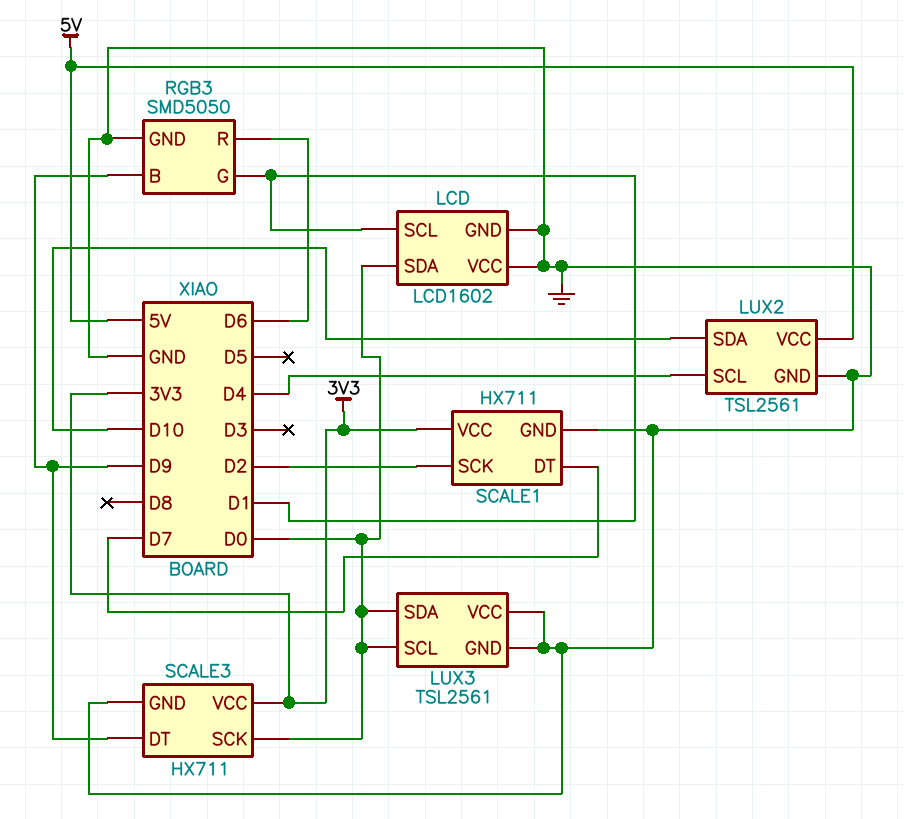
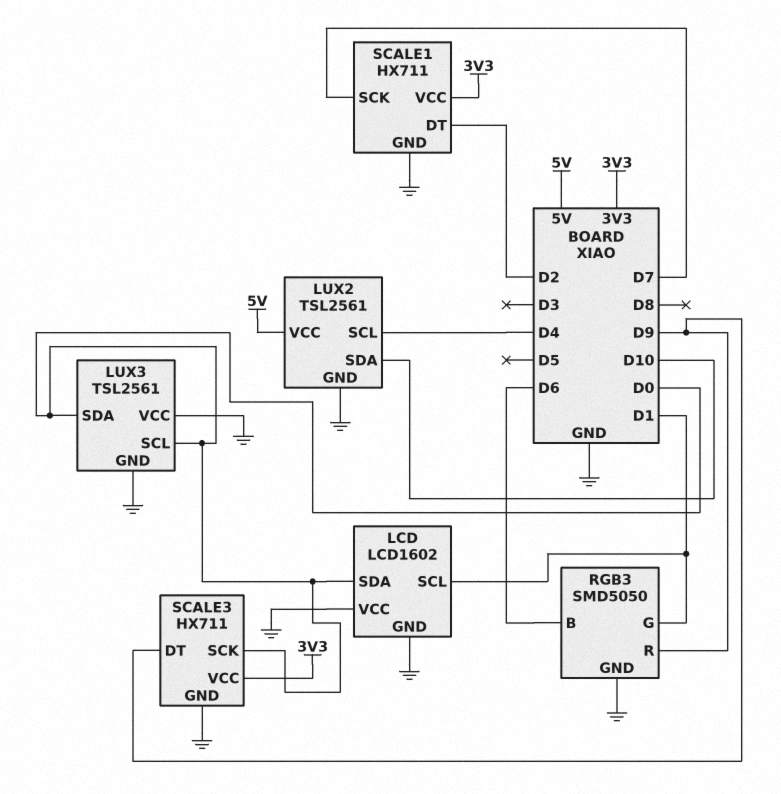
RGB3 pin B: D9 -> D6
RGB3 pin R: D6 -> D9
SCALE1 pin DT: D7 -> D2
SCALE1 pin SCK: D2 -> D7

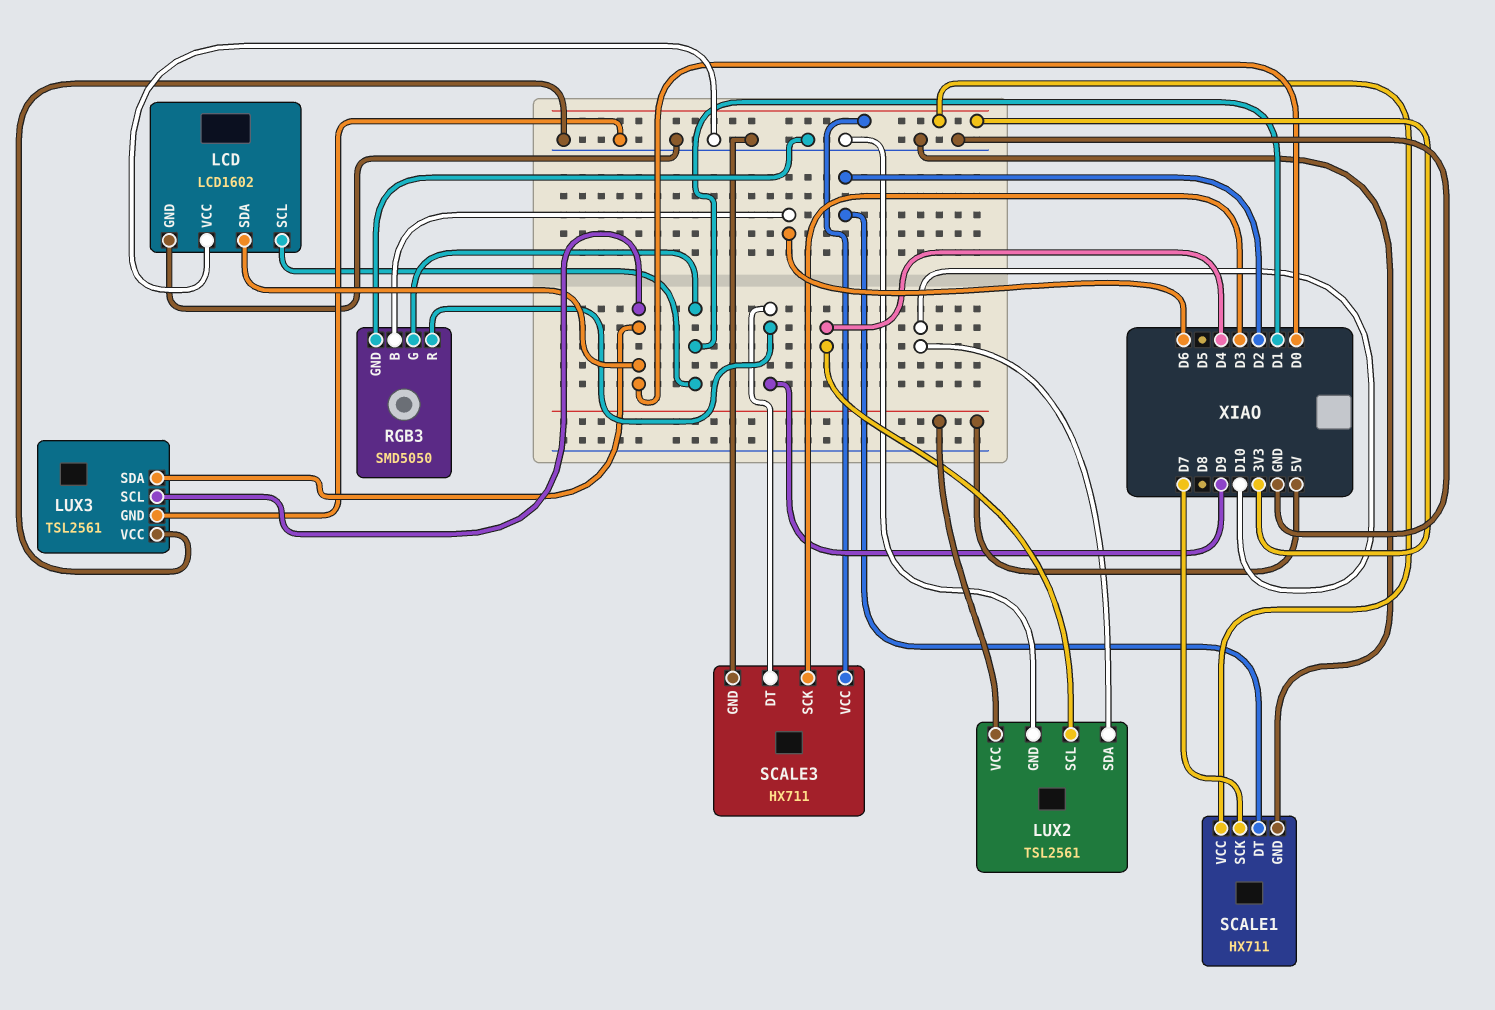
SCALE3 pin SCK: D0 -> D3

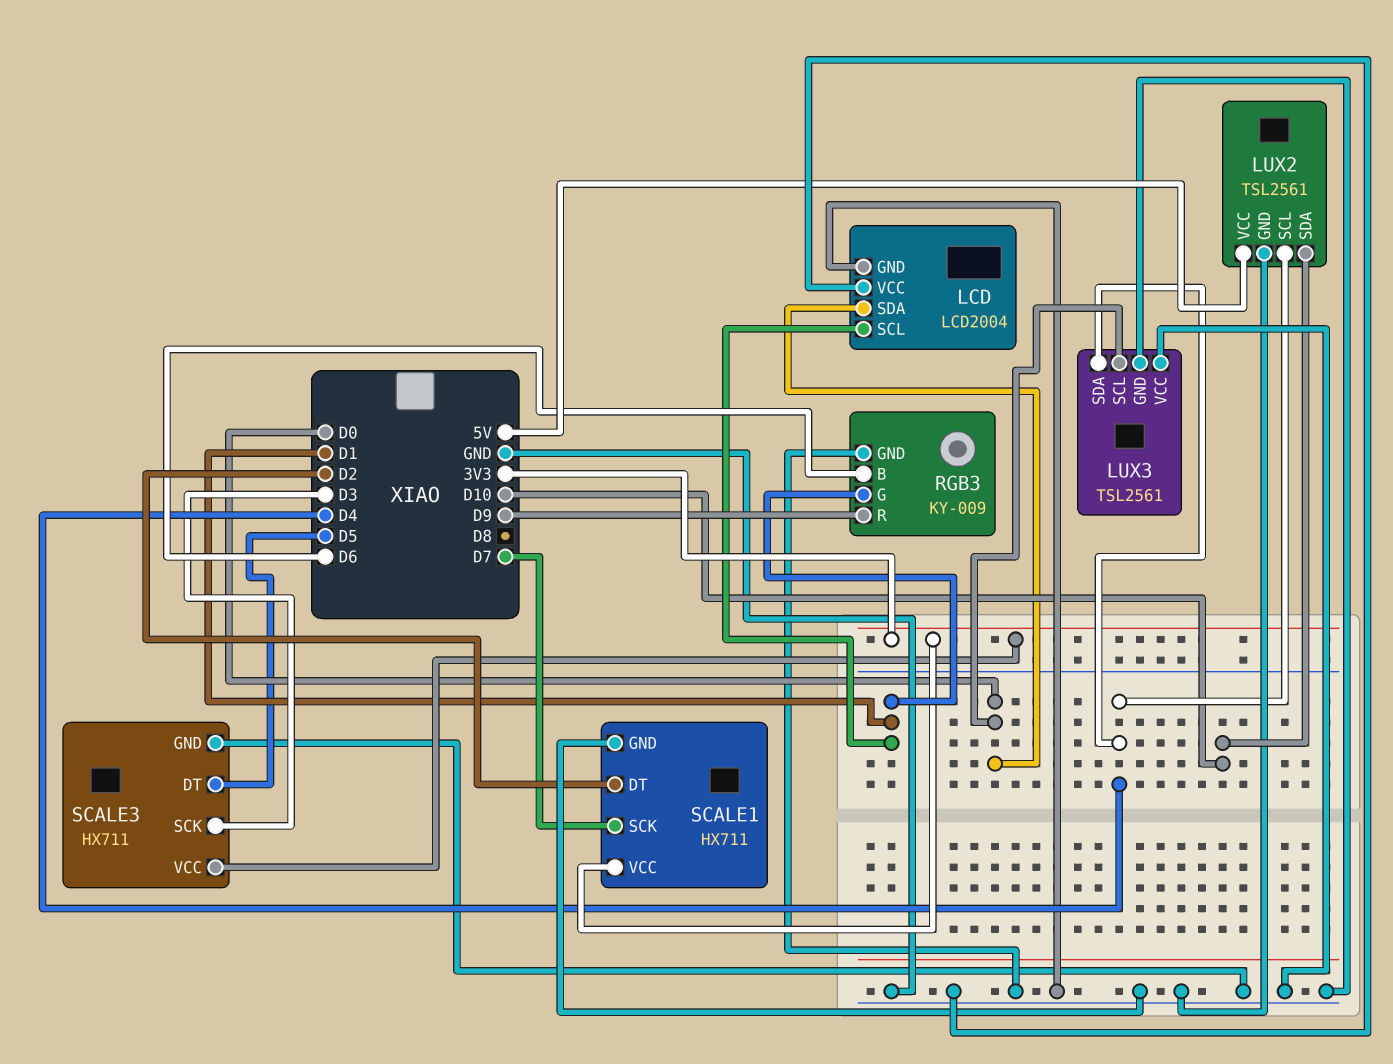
LCD: LCD1602 -> LCD2004
LUX3 pin SDA: D0 -> D4
RGB3: SMD5050 -> KY-009
SCALE3 pin DT: D9 -> D5

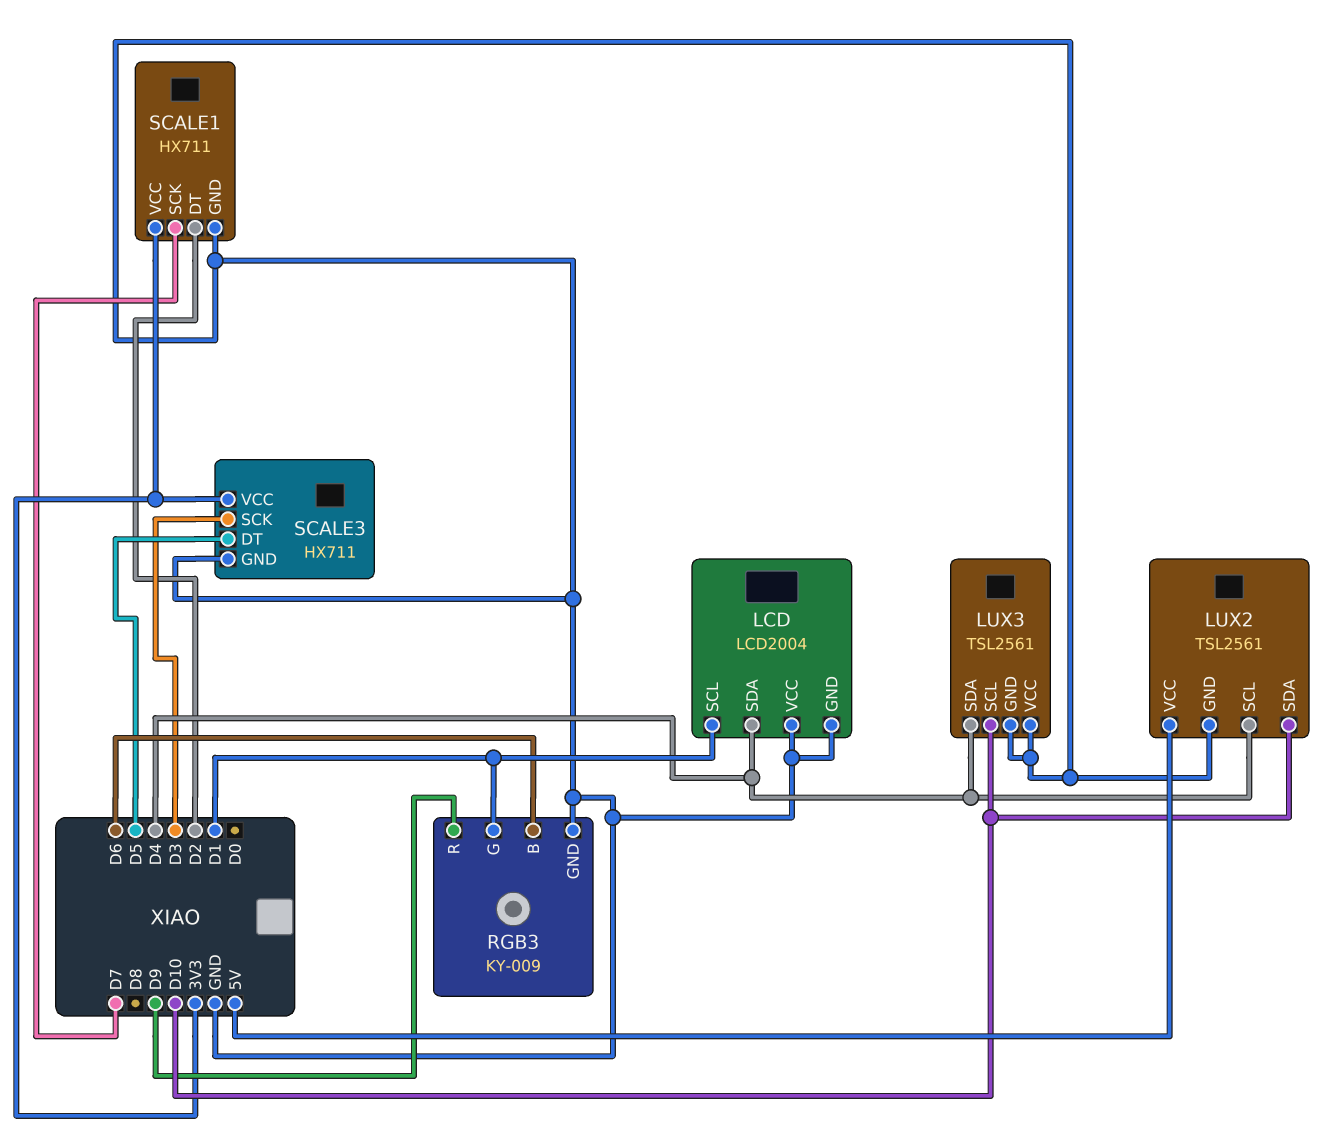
LCD pin SDA: D0 -> D4
LUX3 pin SCL: D0 -> D10

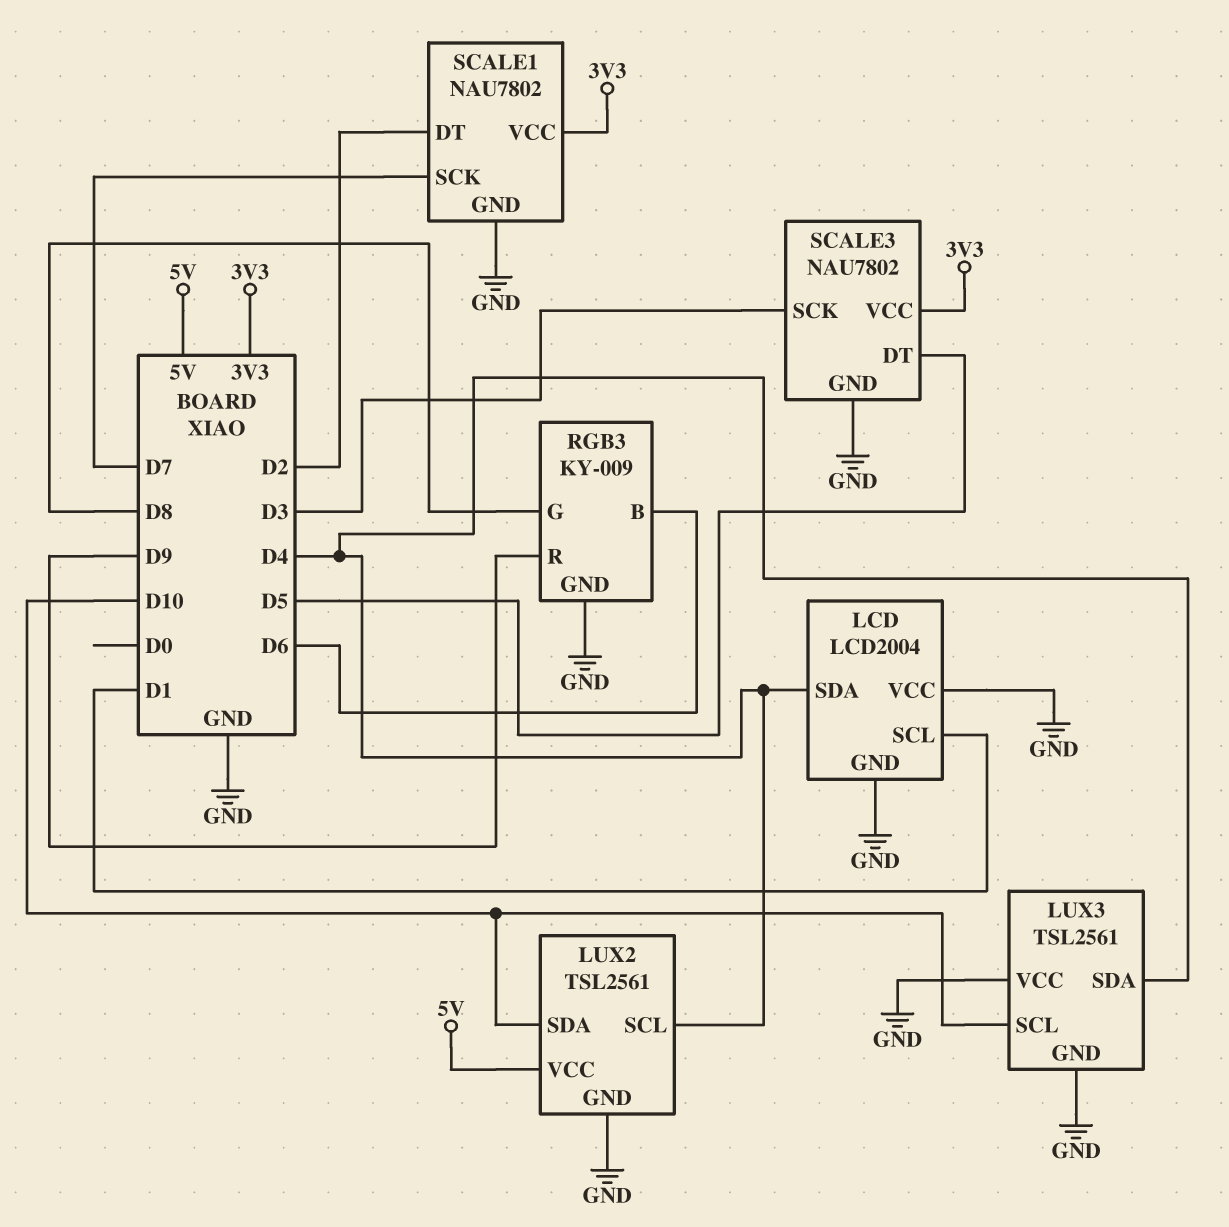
RGB3 pin G: D1 -> D8
SCALE1: HX711 -> NAU7802
SCALE3: HX711 -> NAU7802

